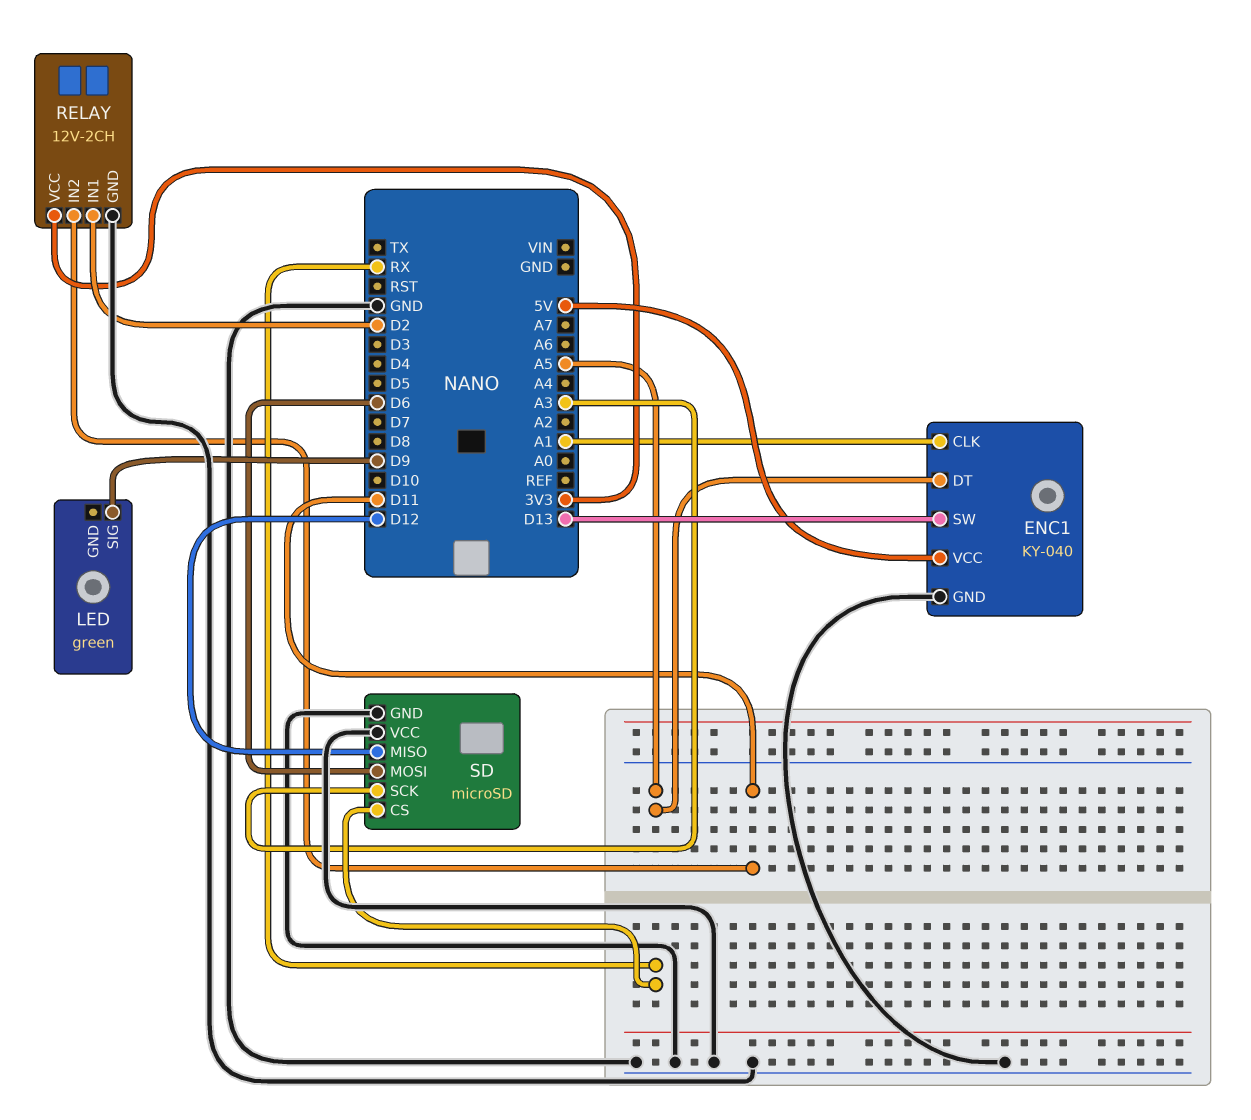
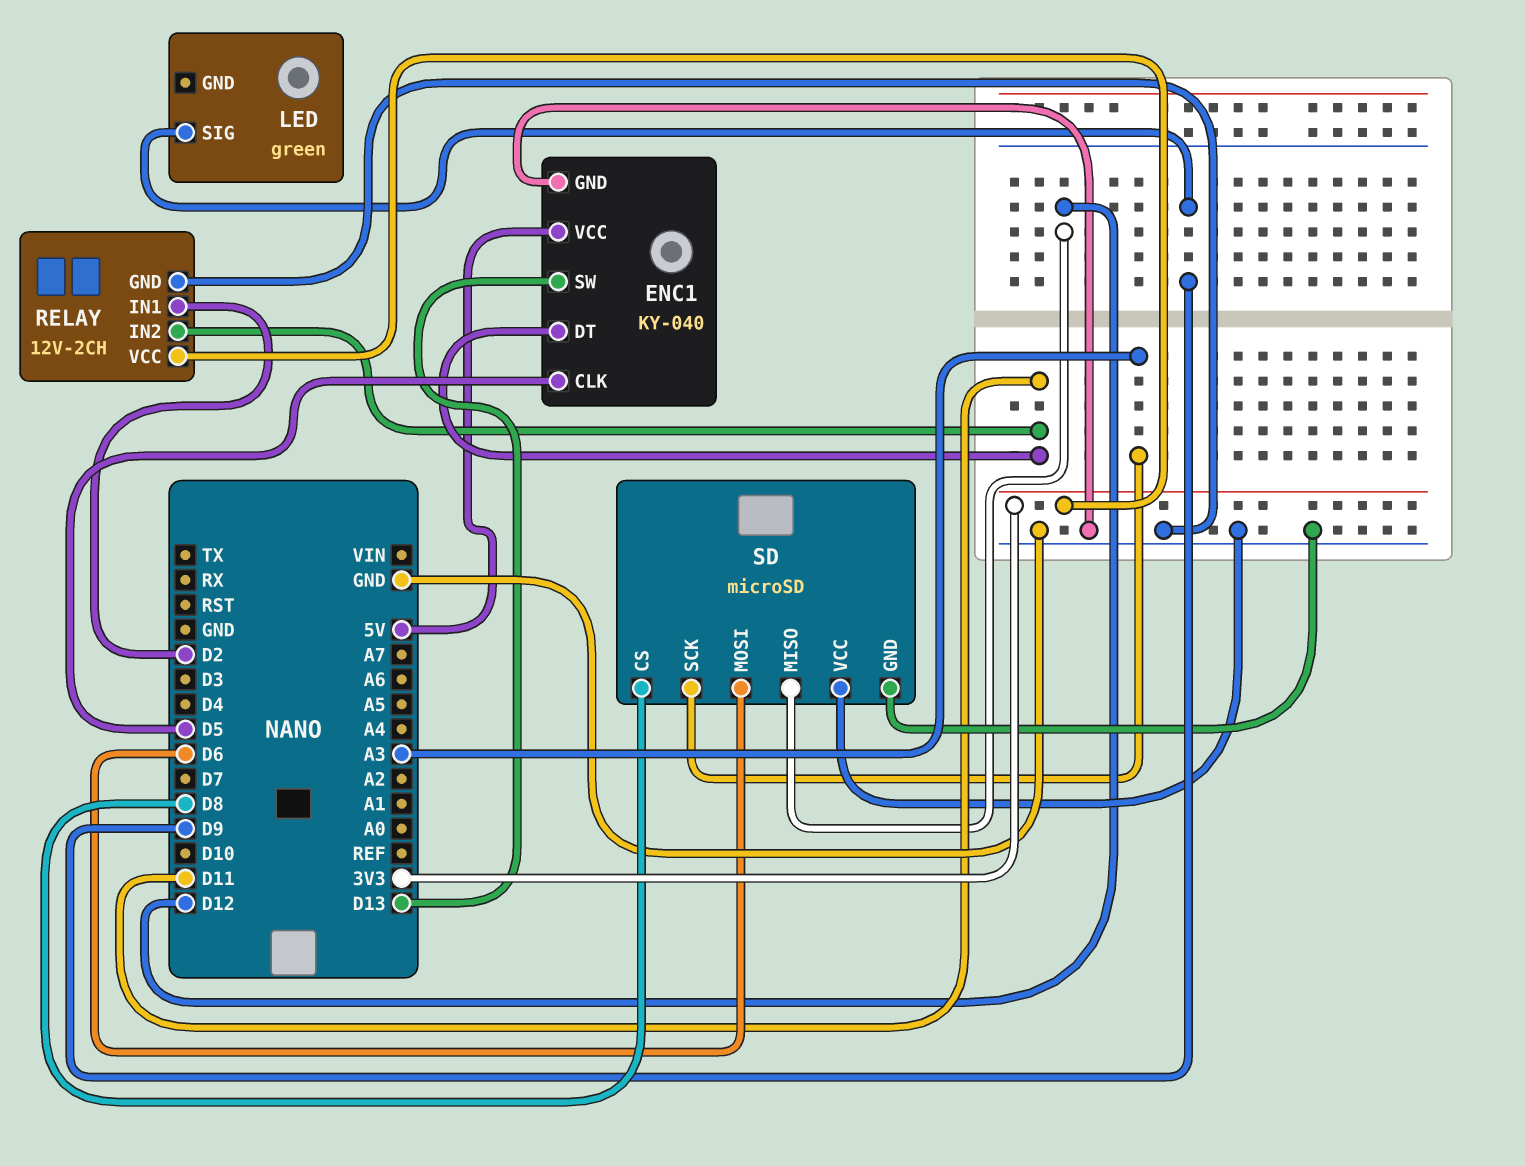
ENC1 pin CLK: A1 -> D5
ENC1 pin DT: A5 -> D11
SD pin CS: RX -> D8

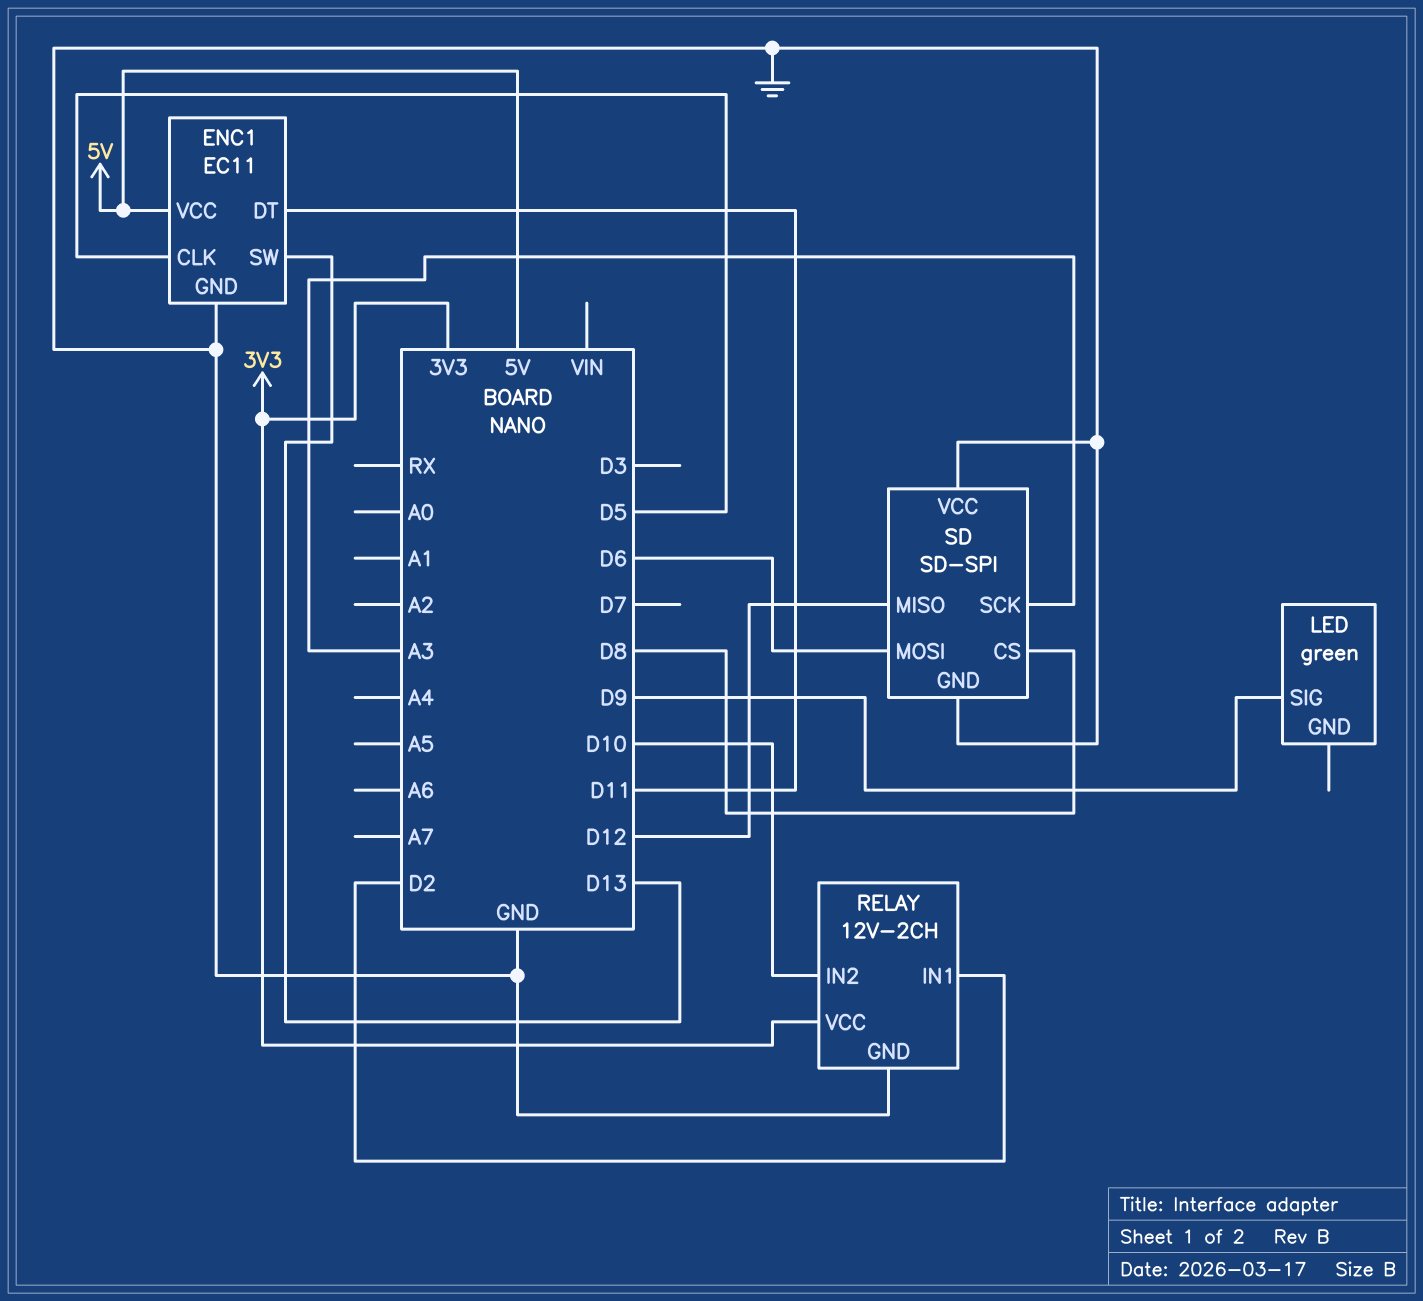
ENC1: KY-040 -> EC11
RELAY pin IN2: D11 -> D10
SD: microSD -> SD-SPI

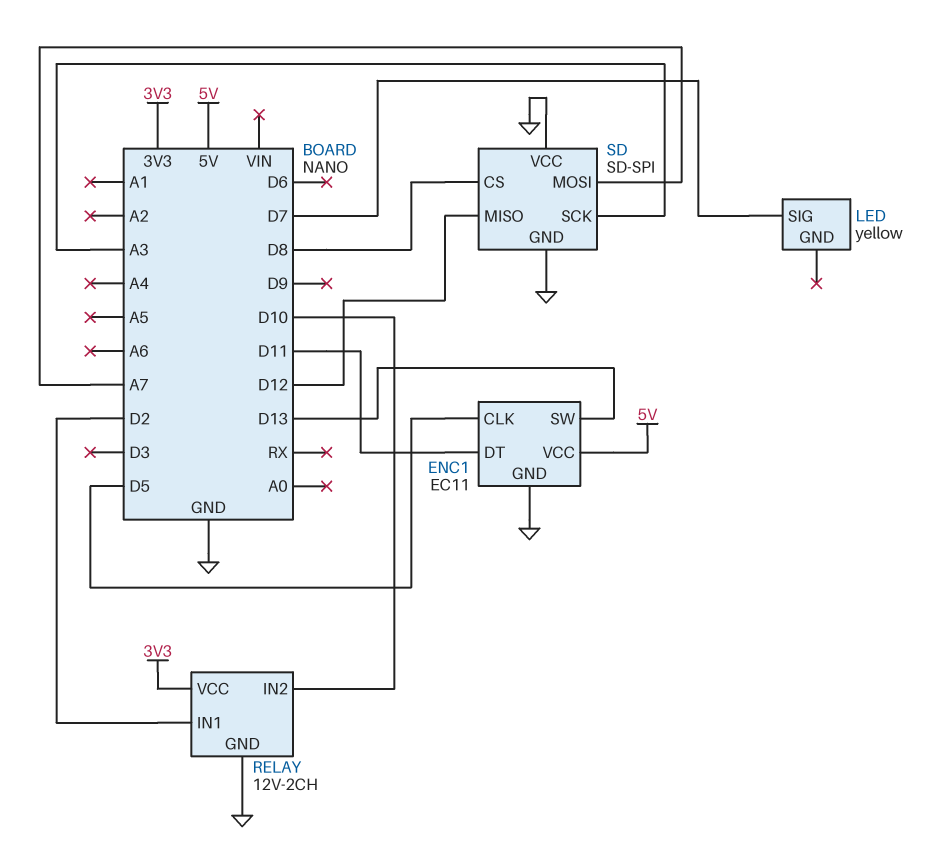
LED: green -> yellow
LED pin SIG: D9 -> D7
SD pin MOSI: D6 -> A7

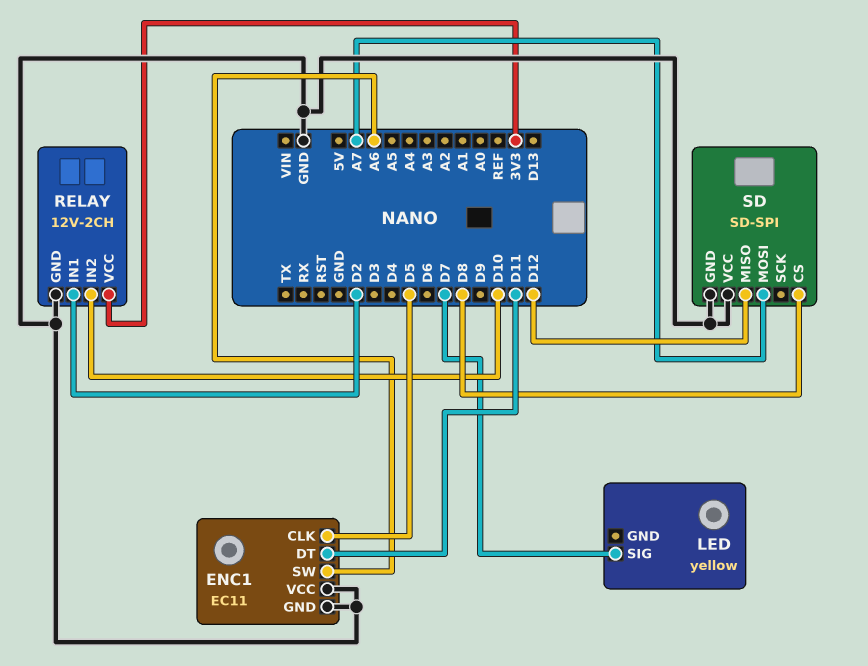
ENC1 pin SW: D13 -> A6
ENC1 pin VCC: 5V -> GND
SD pin SCK: A3 -> none

